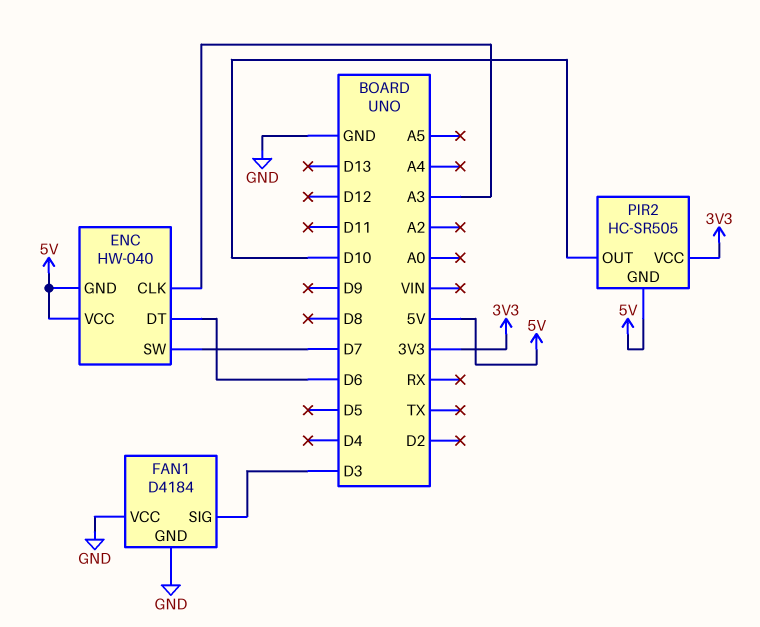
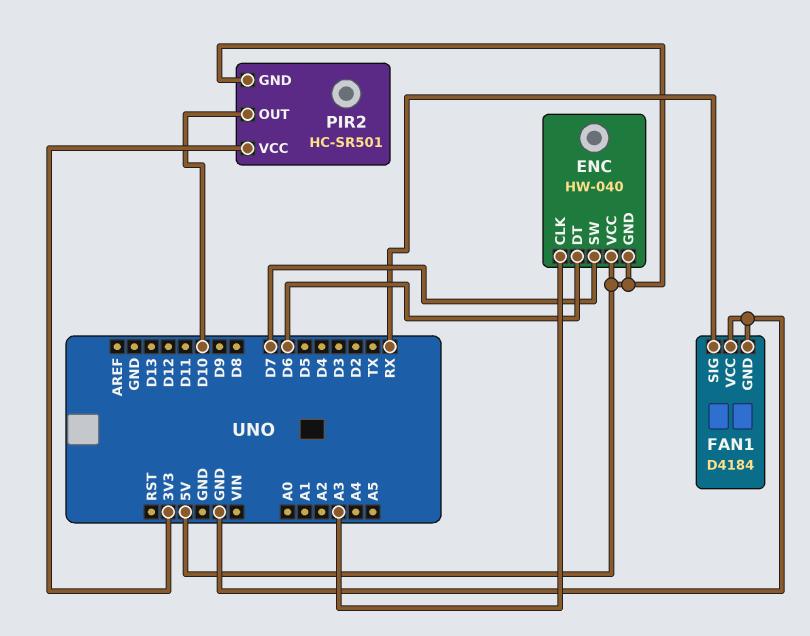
FAN1 pin SIG: D3 -> RX
PIR2: HC-SR505 -> HC-SR501

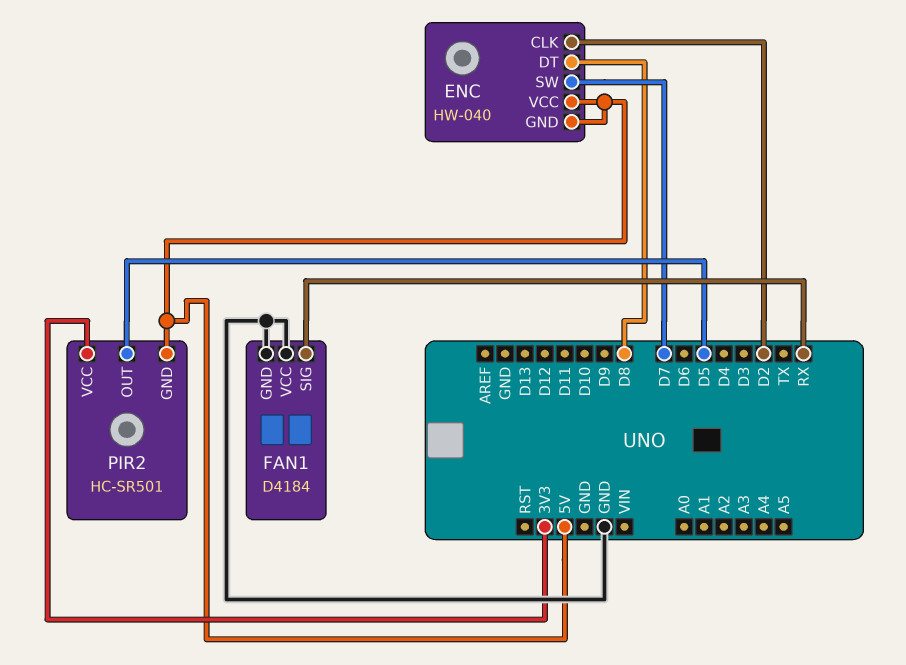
ENC pin CLK: A3 -> D2
ENC pin DT: D6 -> D8
PIR2 pin OUT: D10 -> D5

